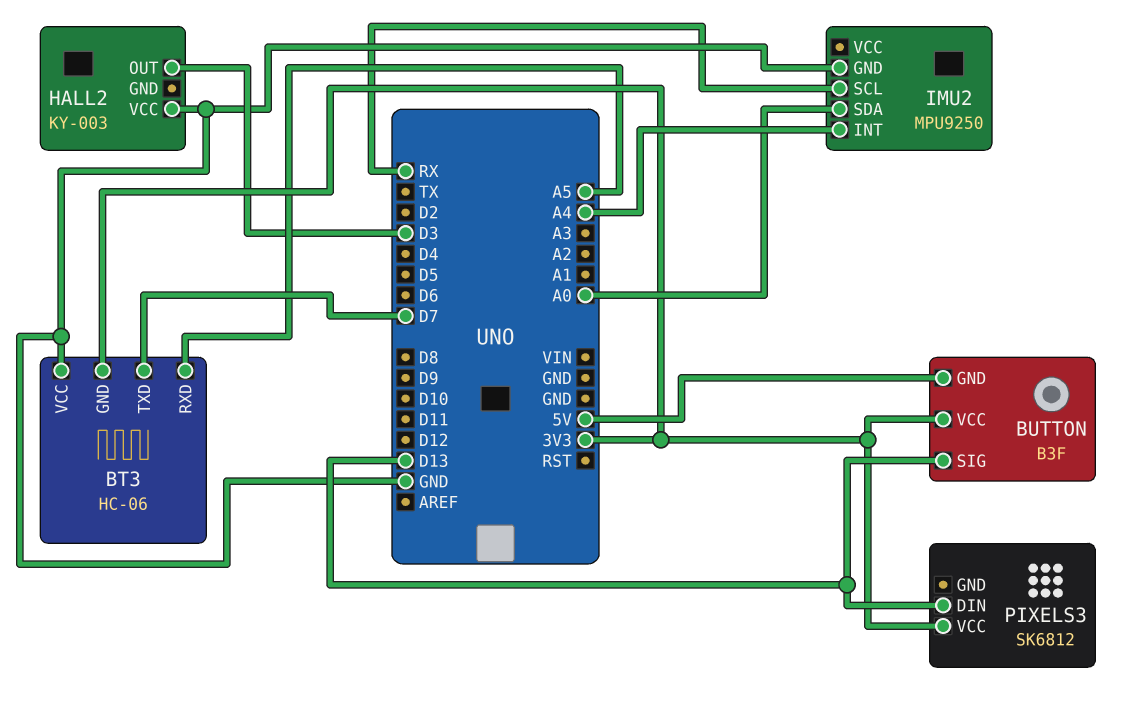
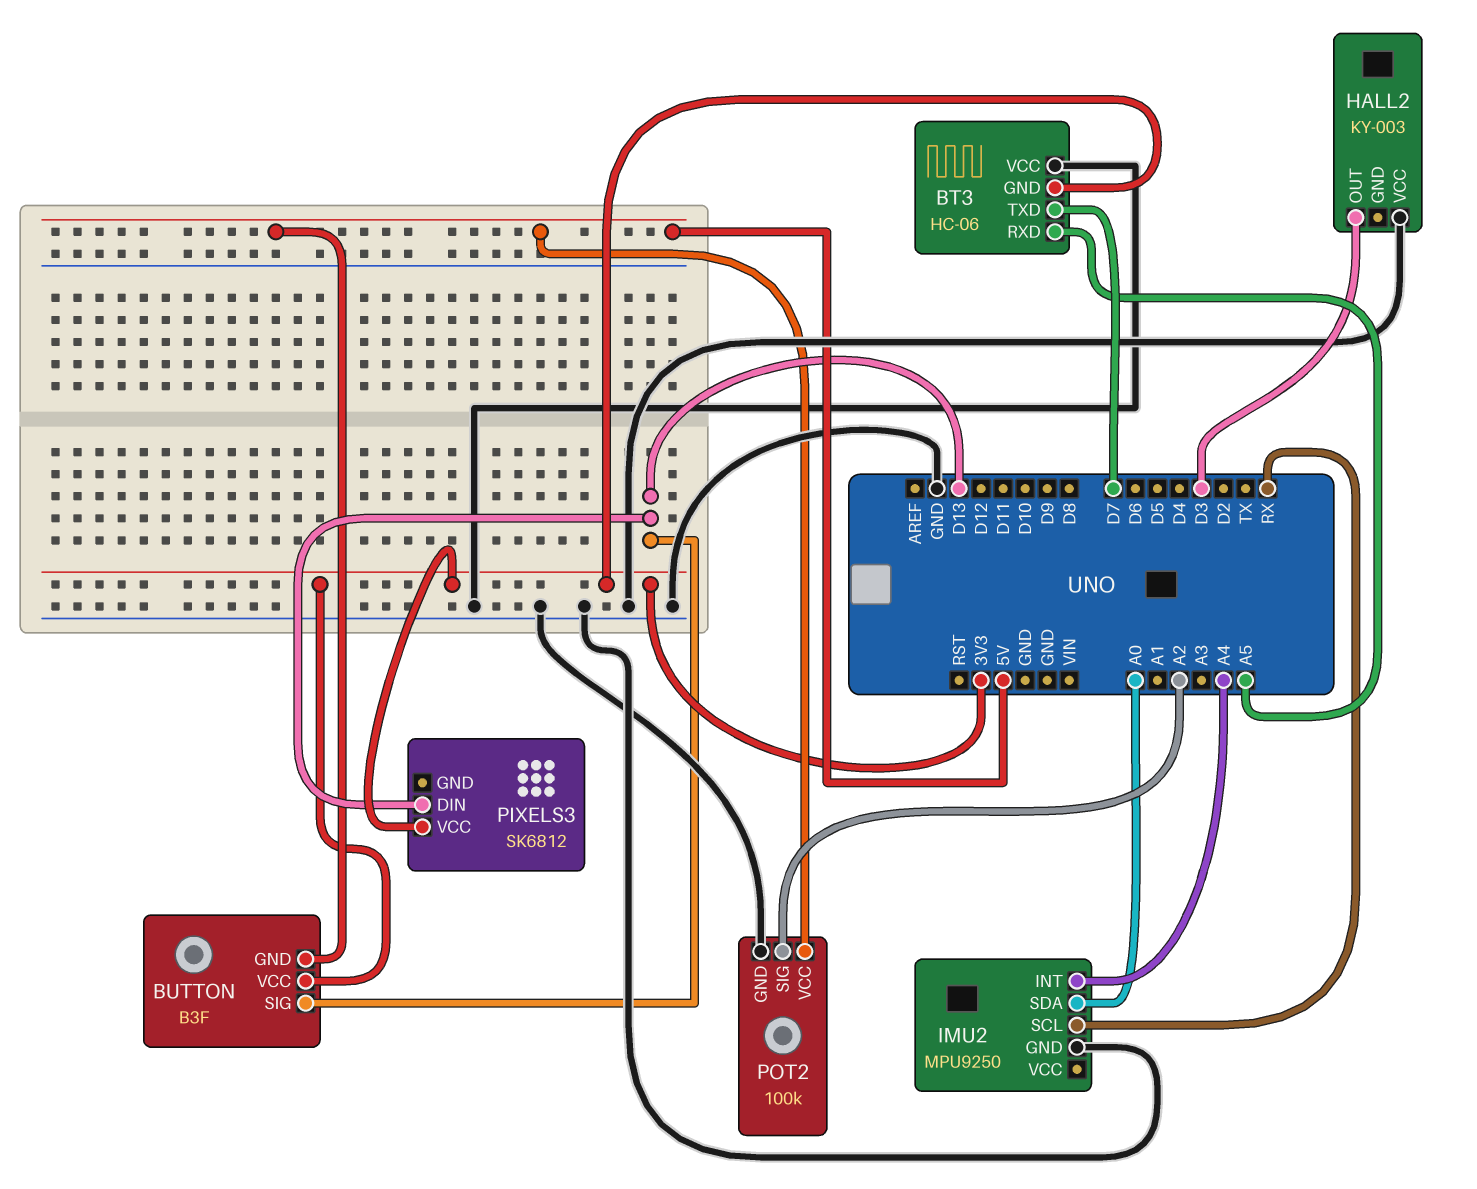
POT2: none -> 100k
POT2 pin GND: none -> GND
POT2 pin SIG: none -> A2
POT2 pin VCC: none -> 5V

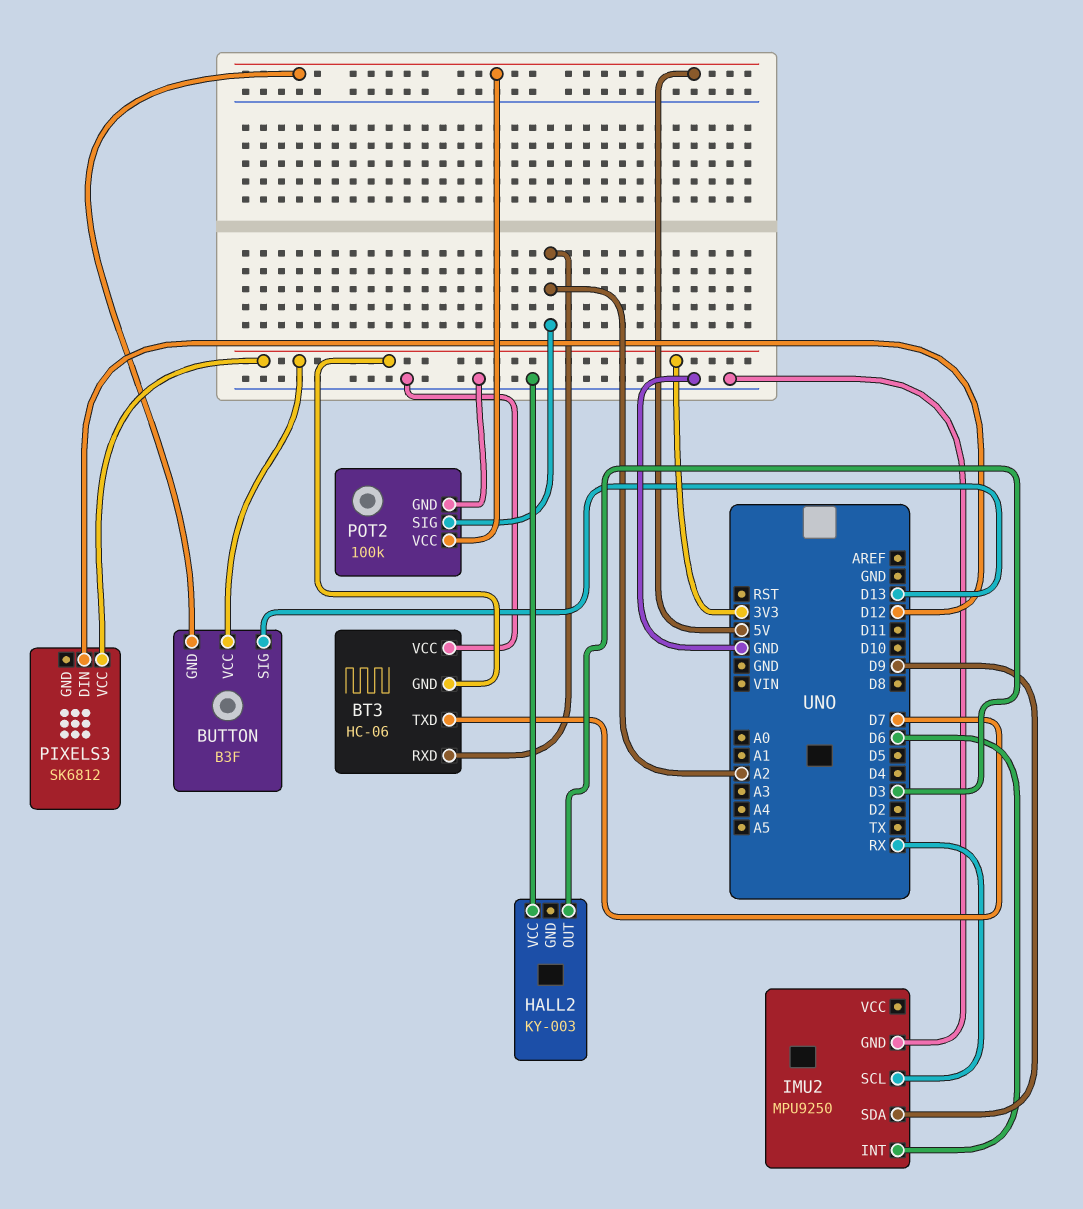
BT3 pin RXD: A5 -> A2
IMU2 pin INT: A4 -> D6
IMU2 pin SDA: A0 -> D9
PIXELS3 pin DIN: D13 -> D12

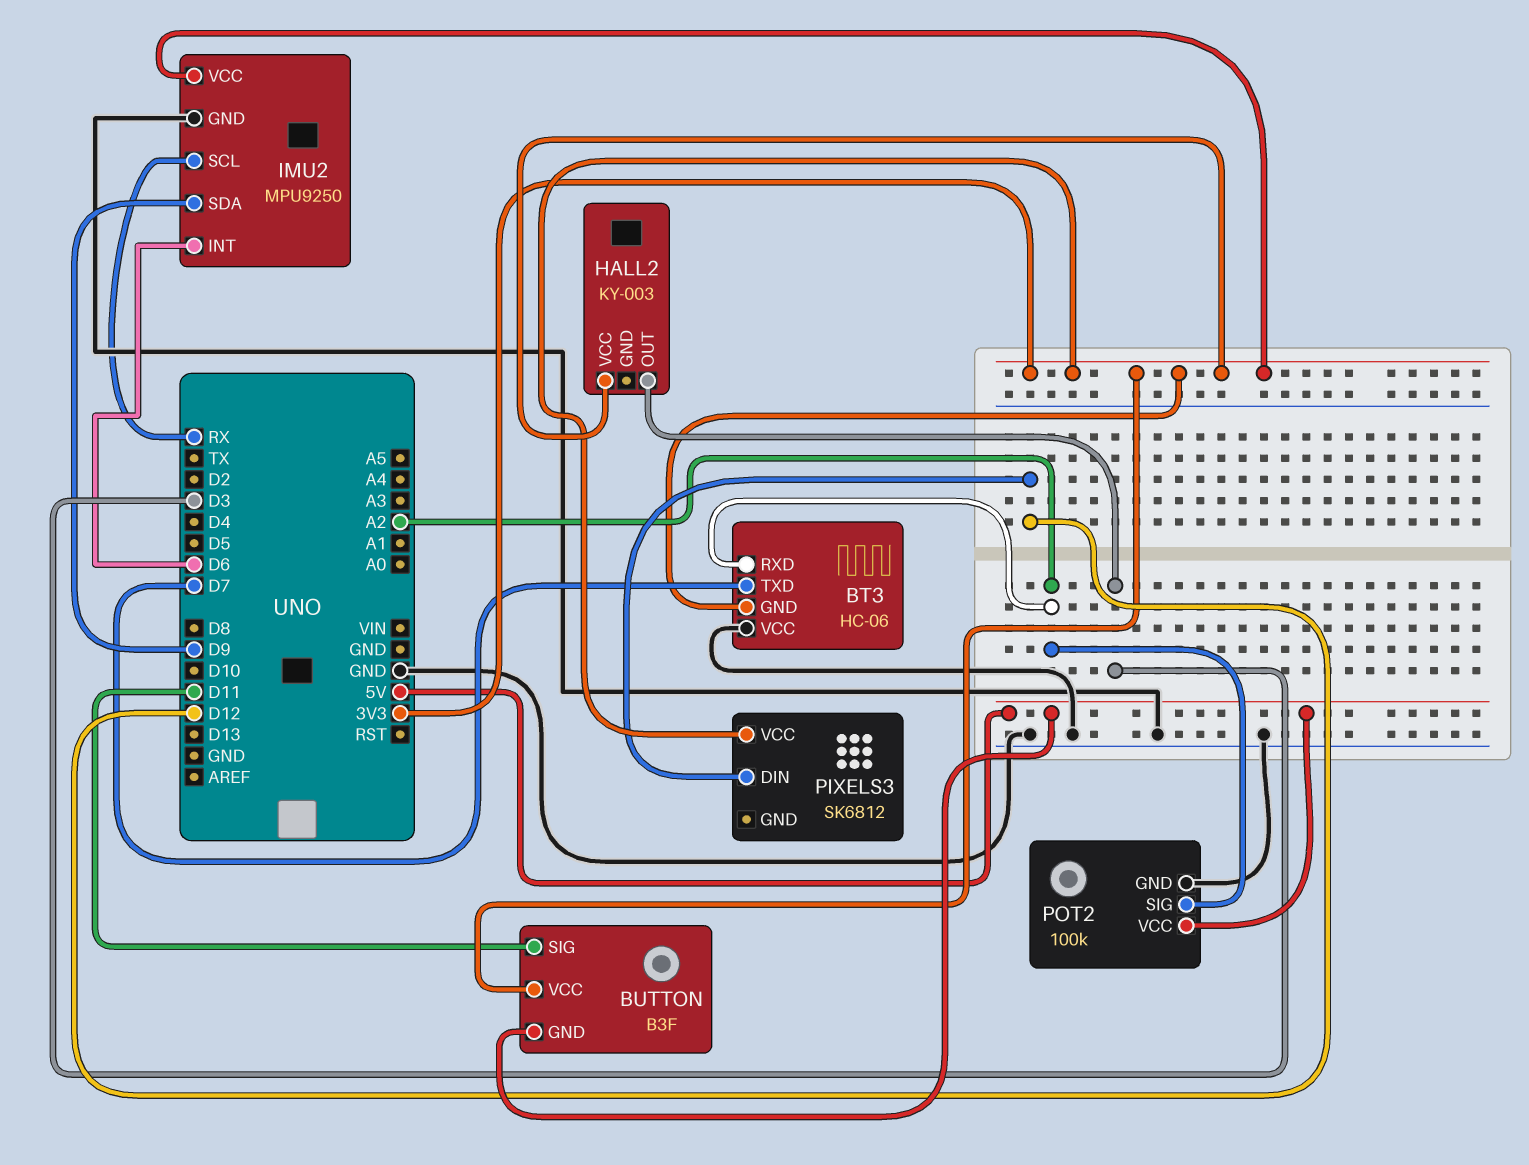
BUTTON pin SIG: D13 -> D11
HALL2 pin VCC: GND -> 3V3
IMU2 pin VCC: none -> 3V3

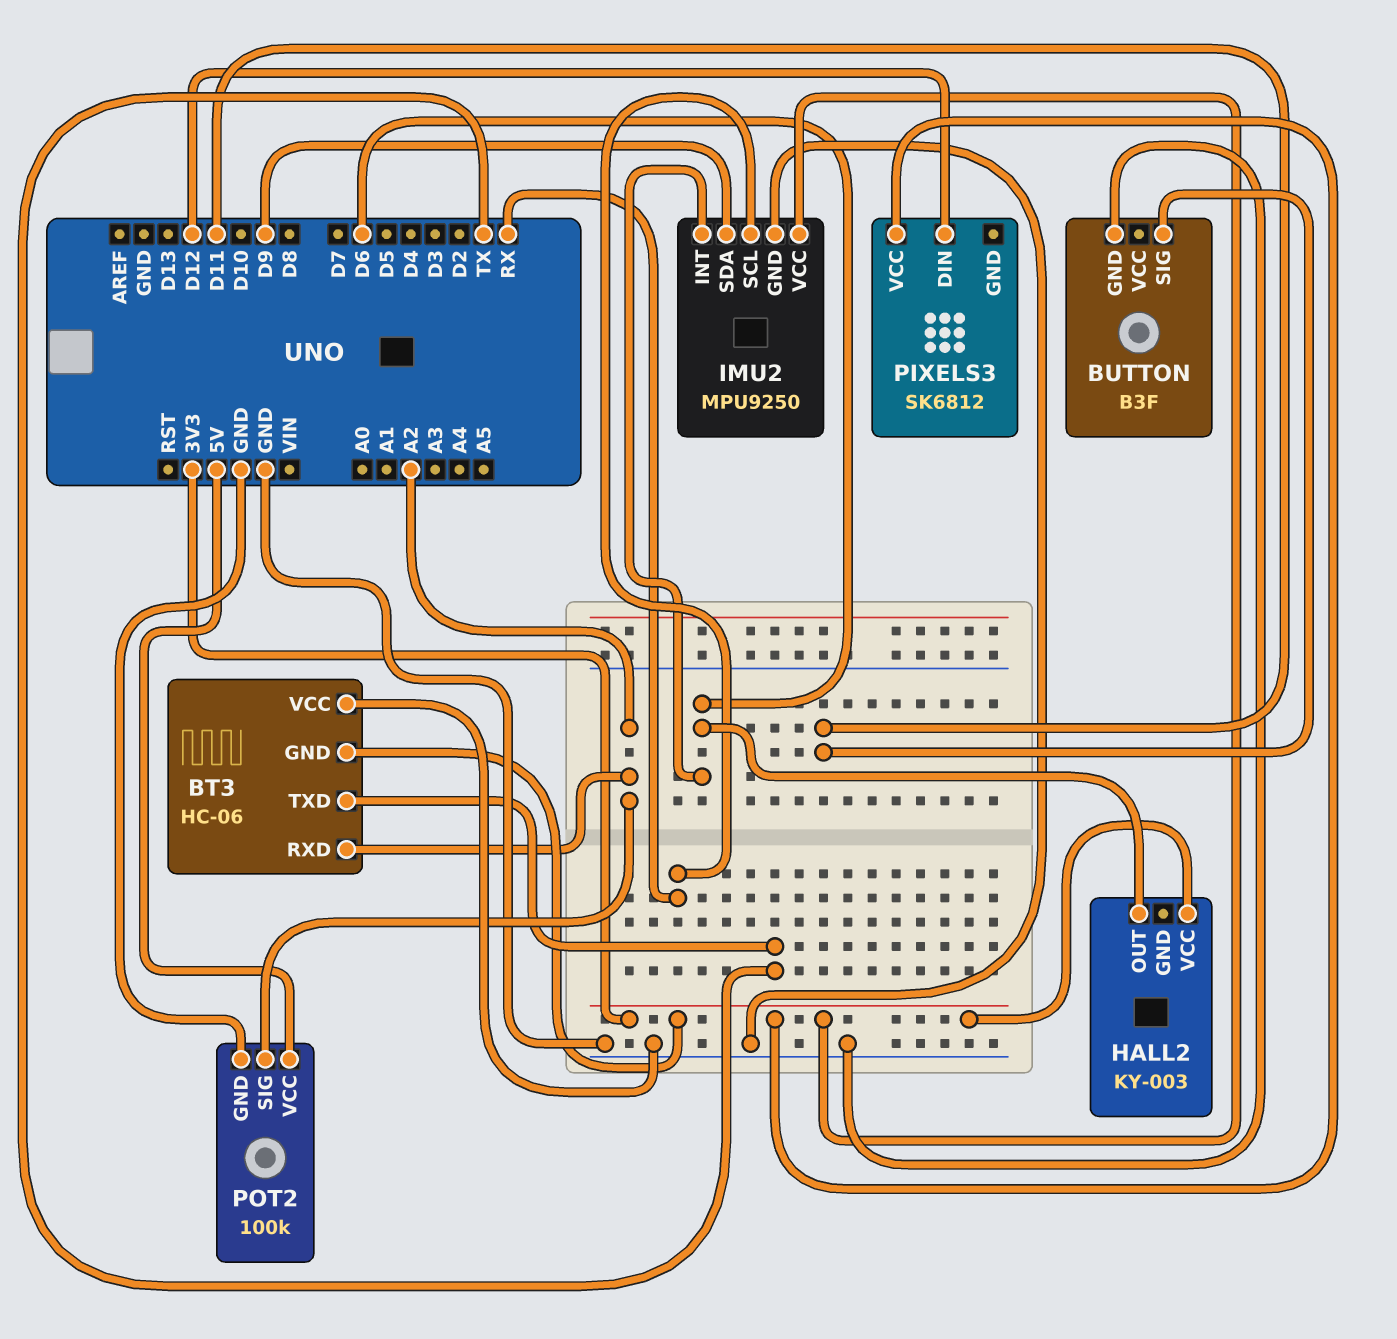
BT3 pin TXD: D7 -> TX
BUTTON pin GND: 5V -> GND
BUTTON pin VCC: 3V3 -> none
HALL2 pin OUT: D3 -> D6

